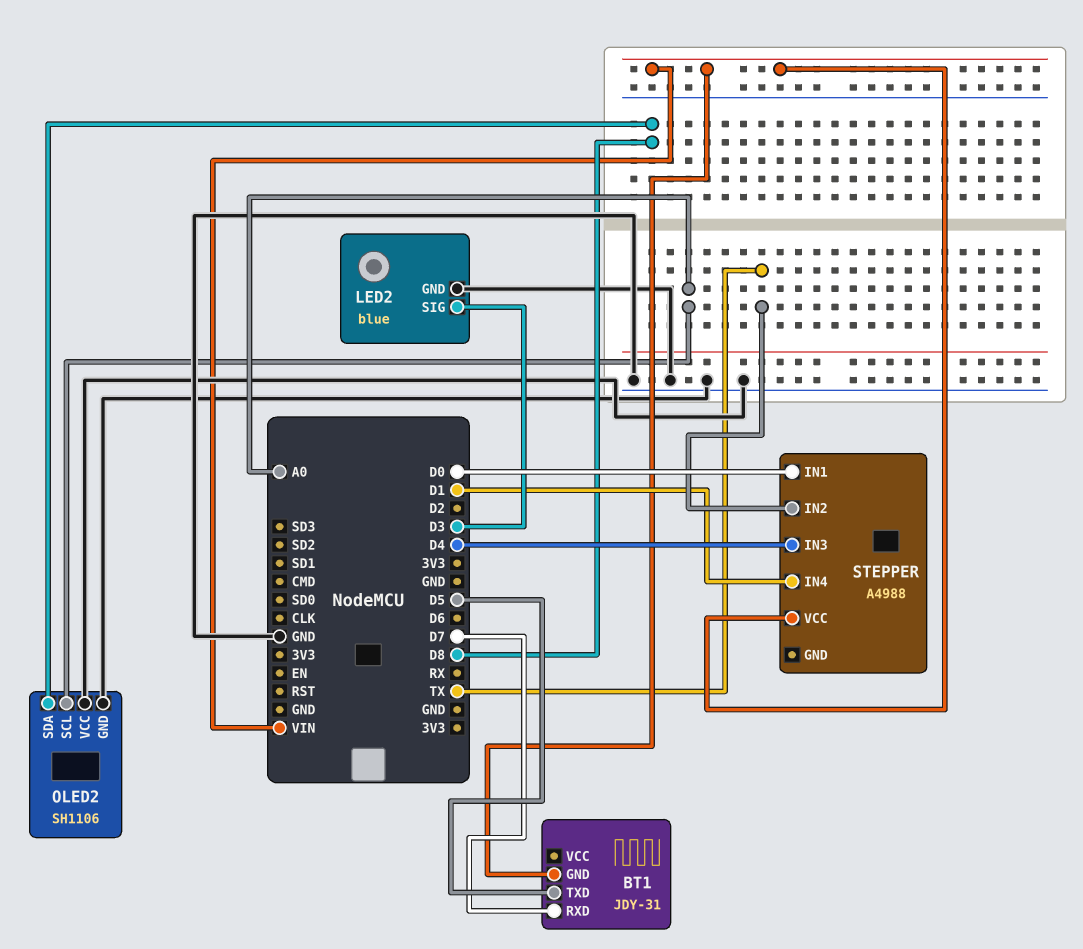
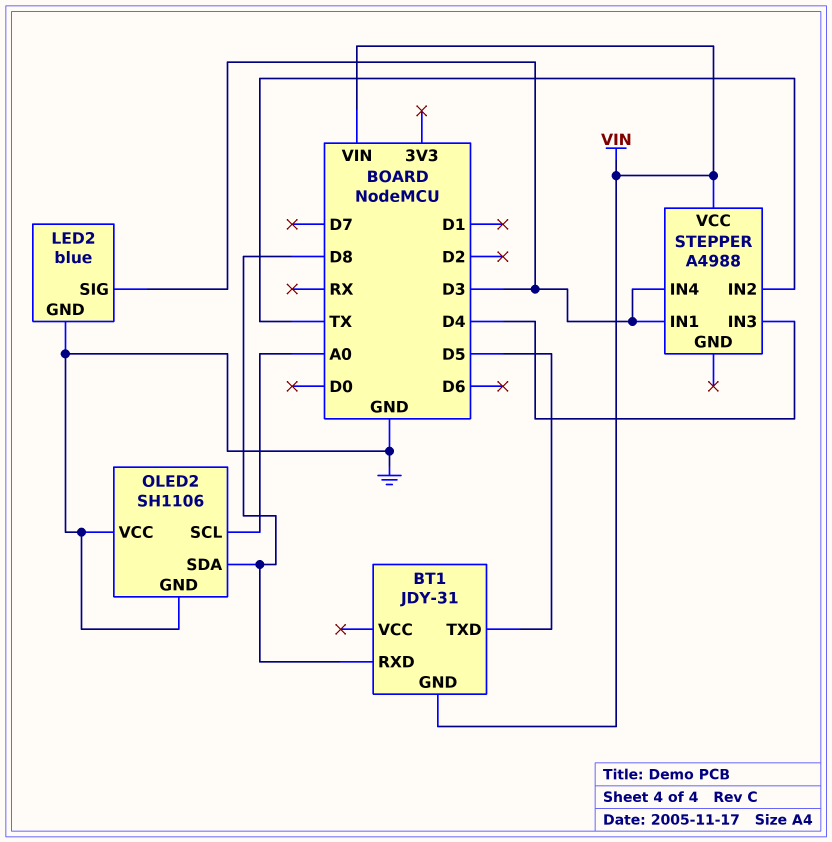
BT1 pin RXD: D7 -> D8
STEPPER pin IN1: D0 -> D3
STEPPER pin IN4: D1 -> D3

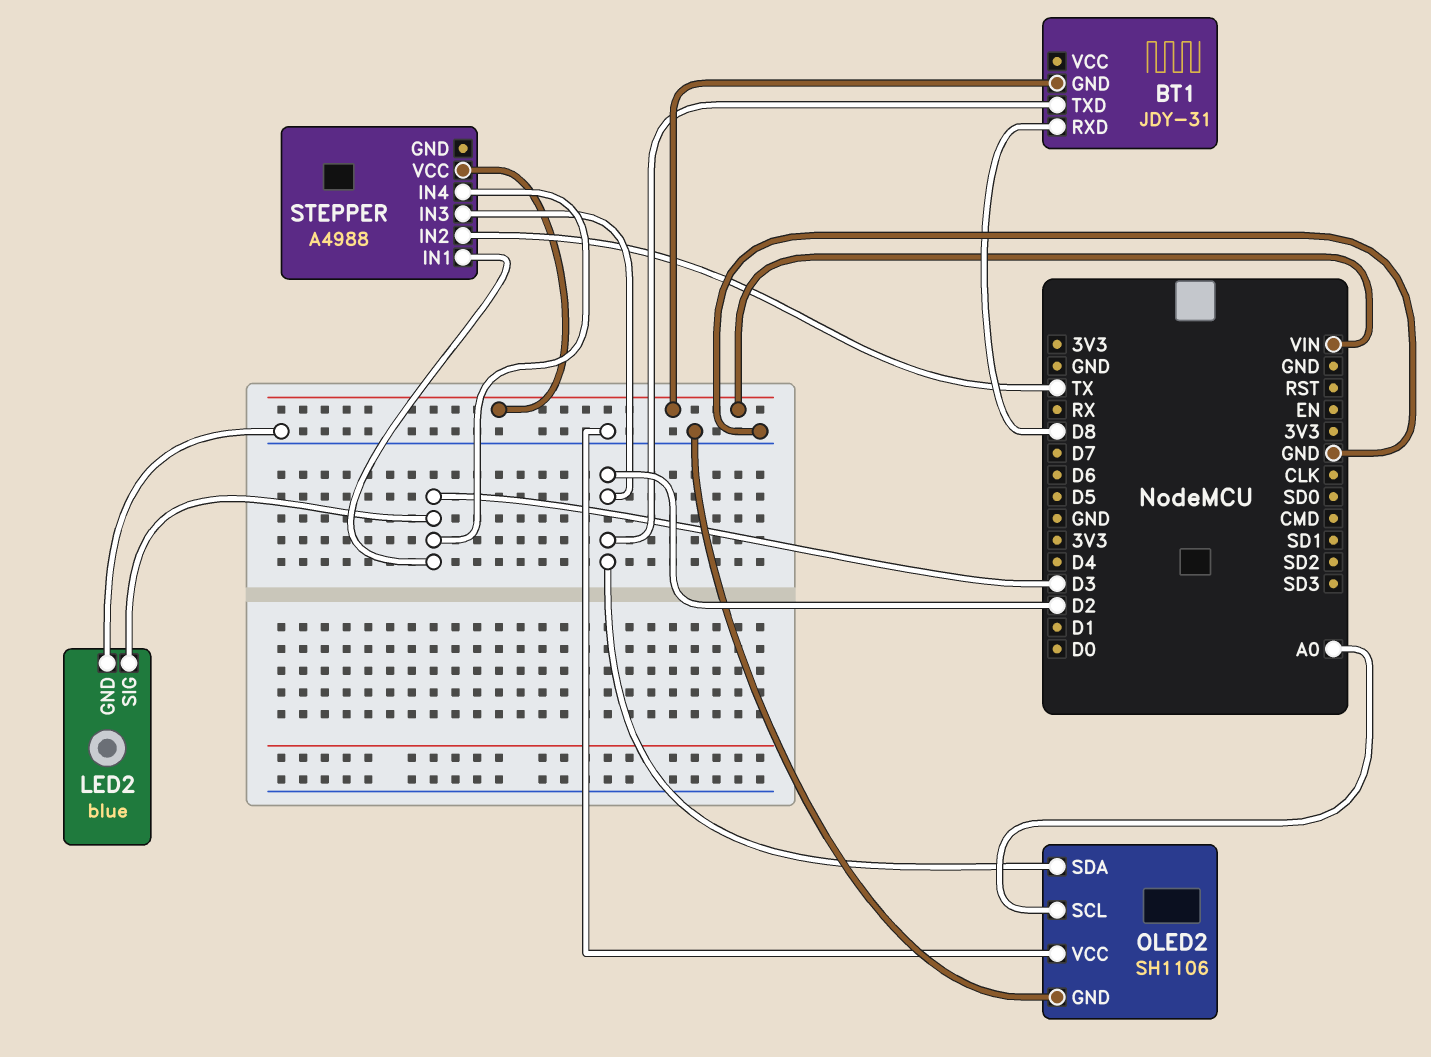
BT1 pin TXD: D5 -> D2
OLED2 pin SDA: D8 -> D2
STEPPER pin IN3: D4 -> D2

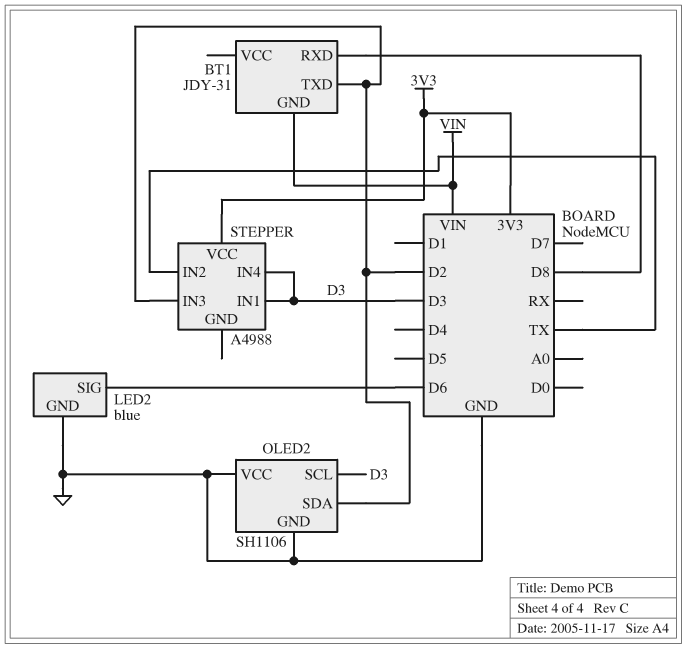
LED2 pin SIG: D3 -> D6
OLED2 pin SCL: A0 -> D3
STEPPER pin VCC: VIN -> 3V3

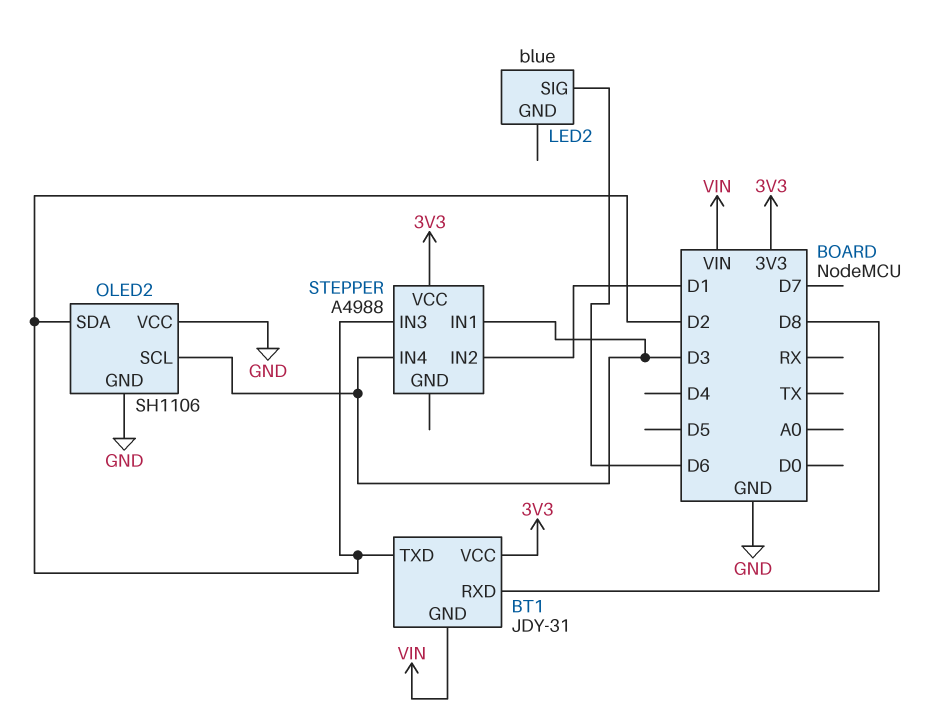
BT1 pin VCC: none -> 3V3
LED2 pin GND: GND -> none
STEPPER pin IN2: TX -> D1

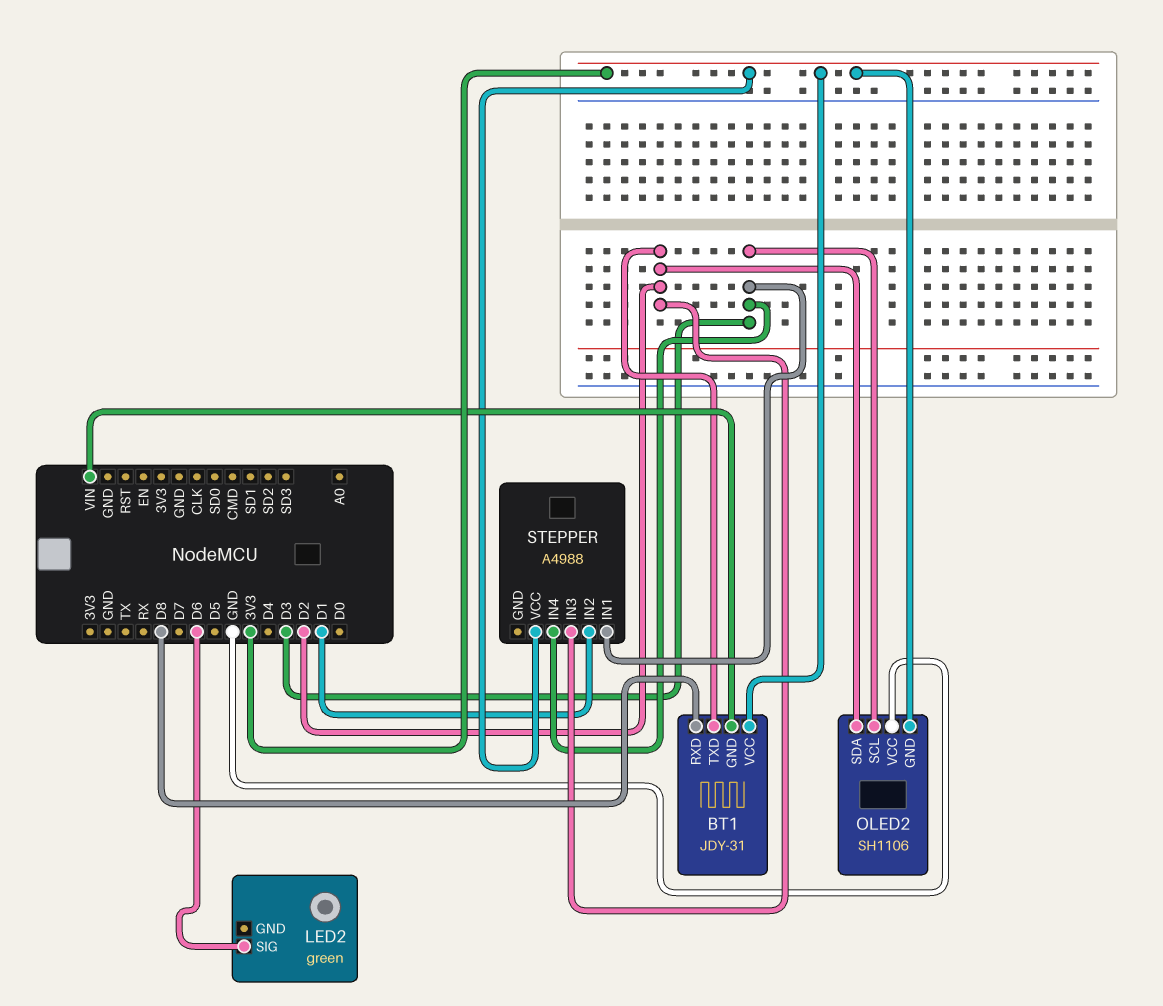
LED2: blue -> green
OLED2 pin GND: GND -> 3V3

